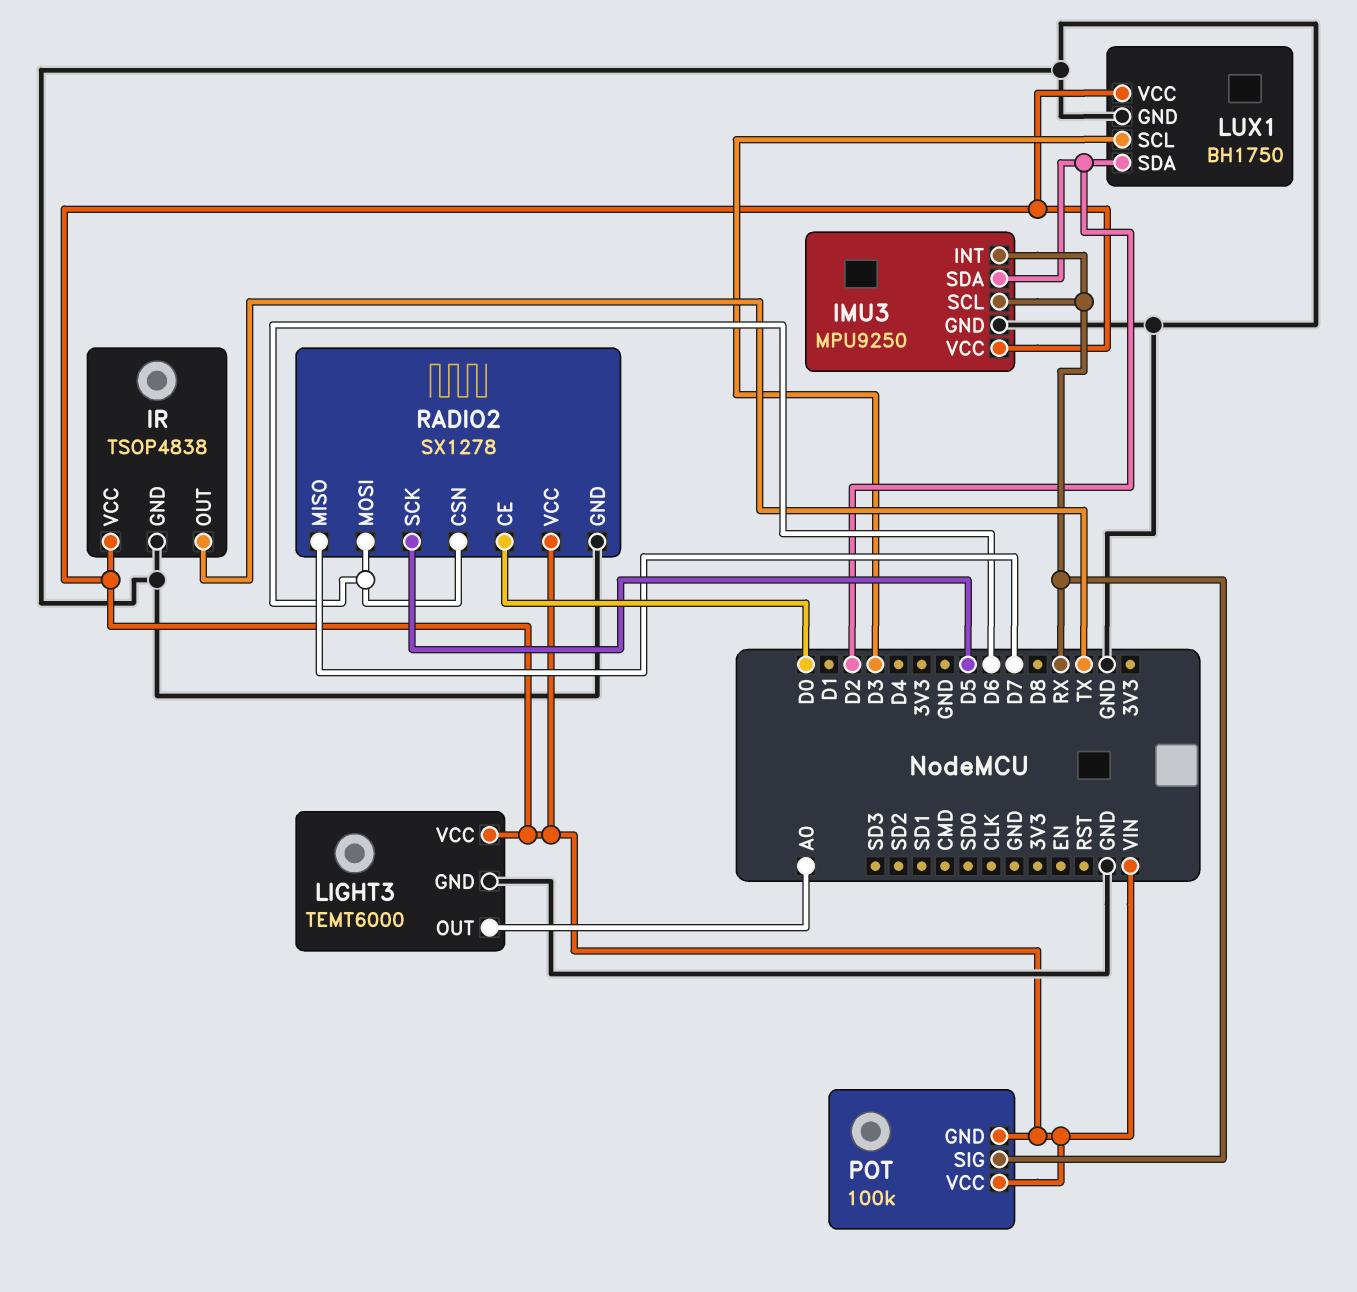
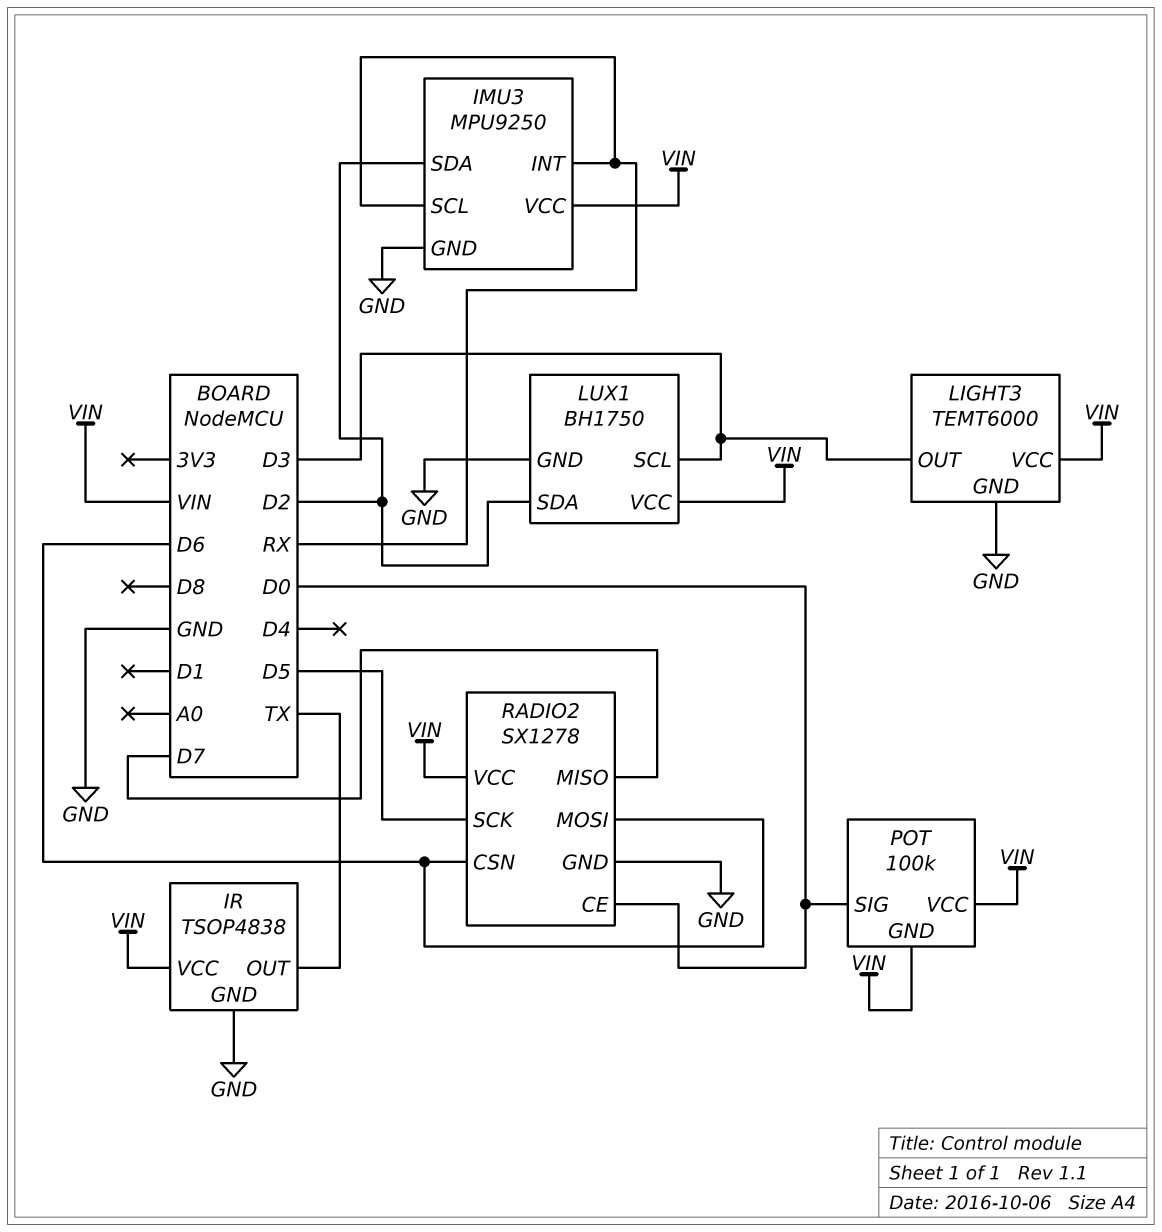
LIGHT3 pin OUT: A0 -> D3
POT pin SIG: RX -> D0

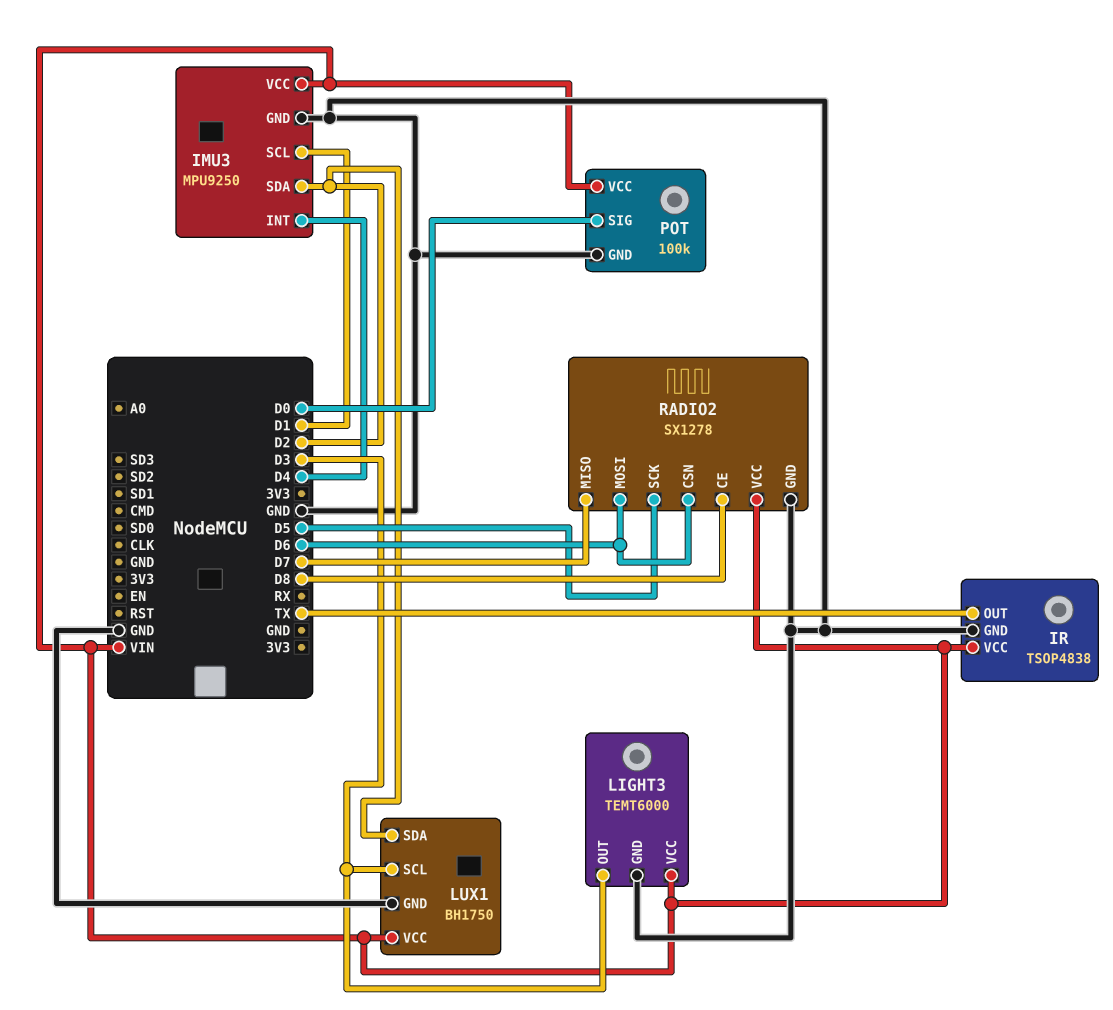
IMU3 pin INT: RX -> D4
IMU3 pin SCL: RX -> D1
POT pin GND: VIN -> GND
RADIO2 pin CE: D0 -> D8

